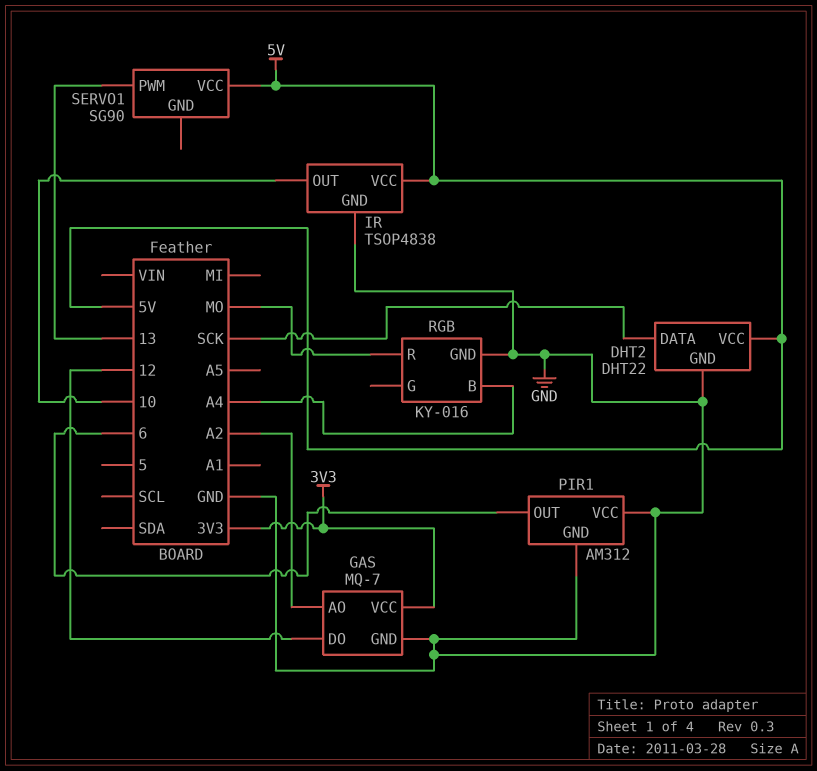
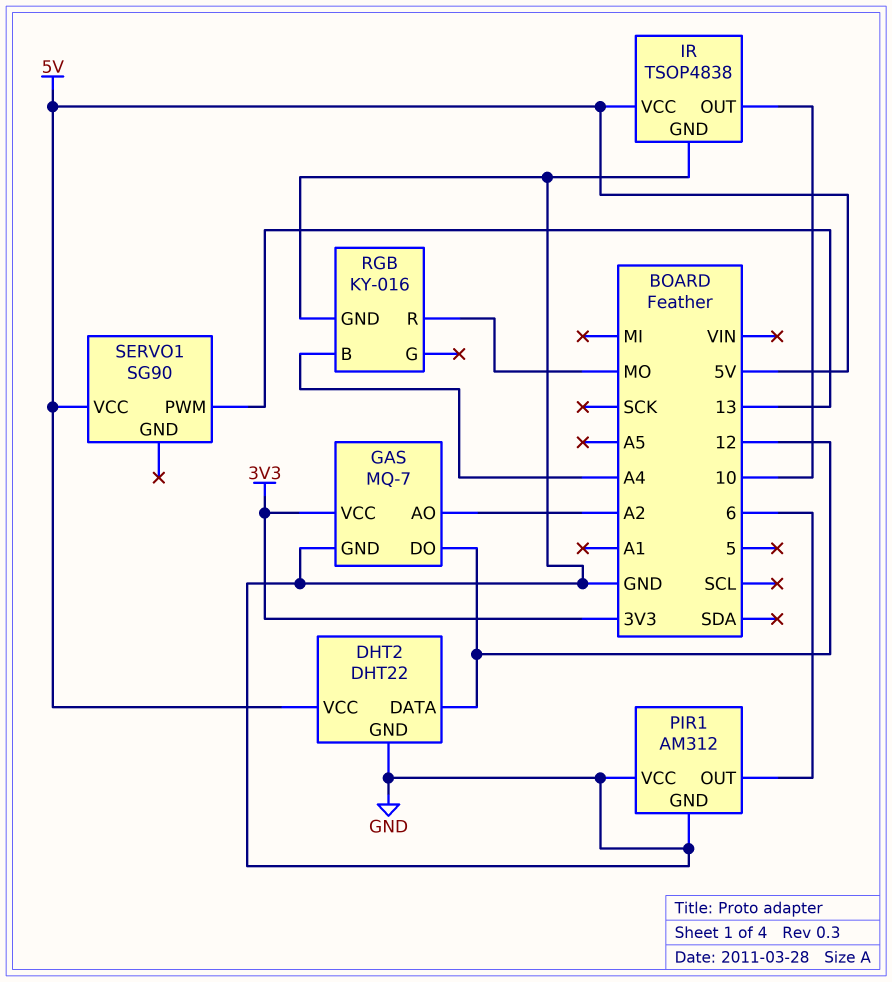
DHT2 pin DATA: SCK -> 12

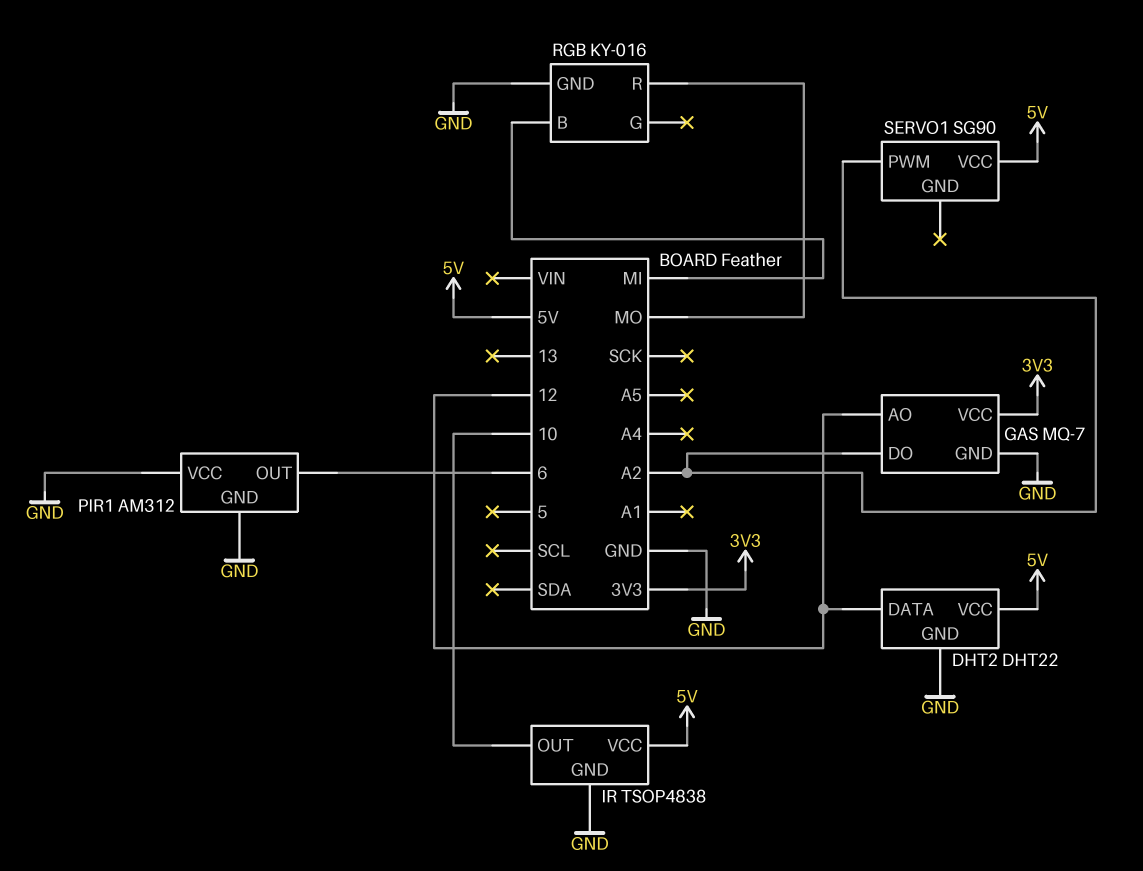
GAS pin AO: A2 -> 12
GAS pin DO: 12 -> A2
RGB pin B: A4 -> MI
SERVO1 pin PWM: 13 -> A2

